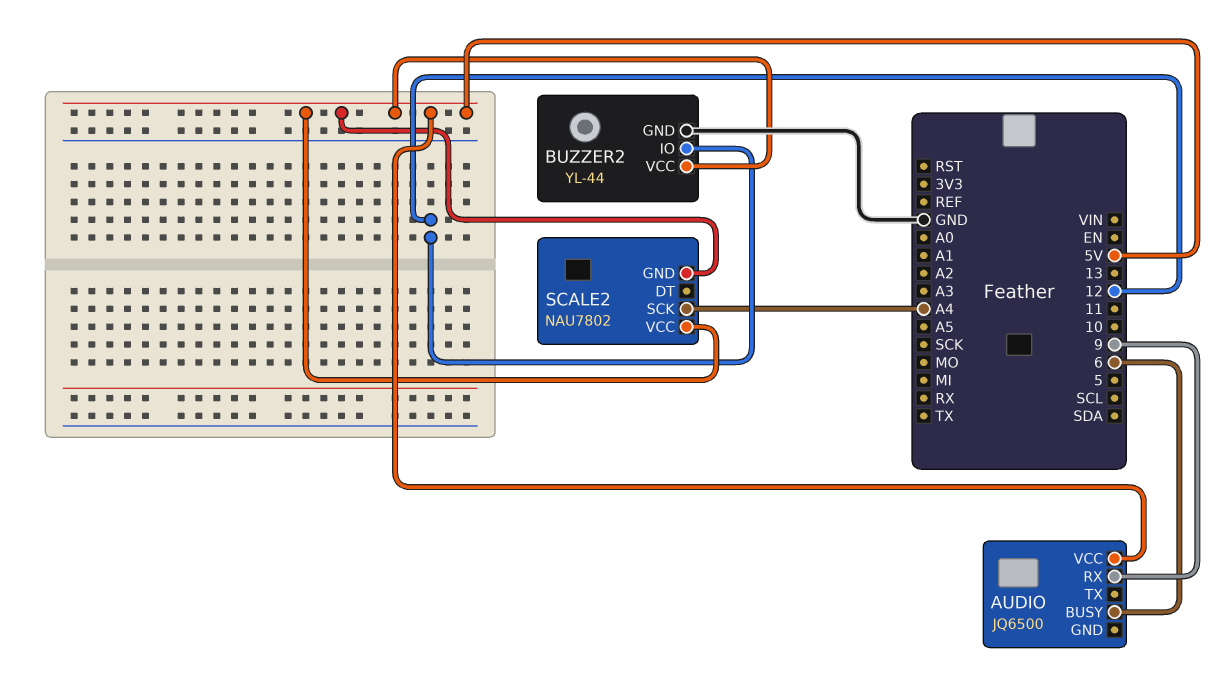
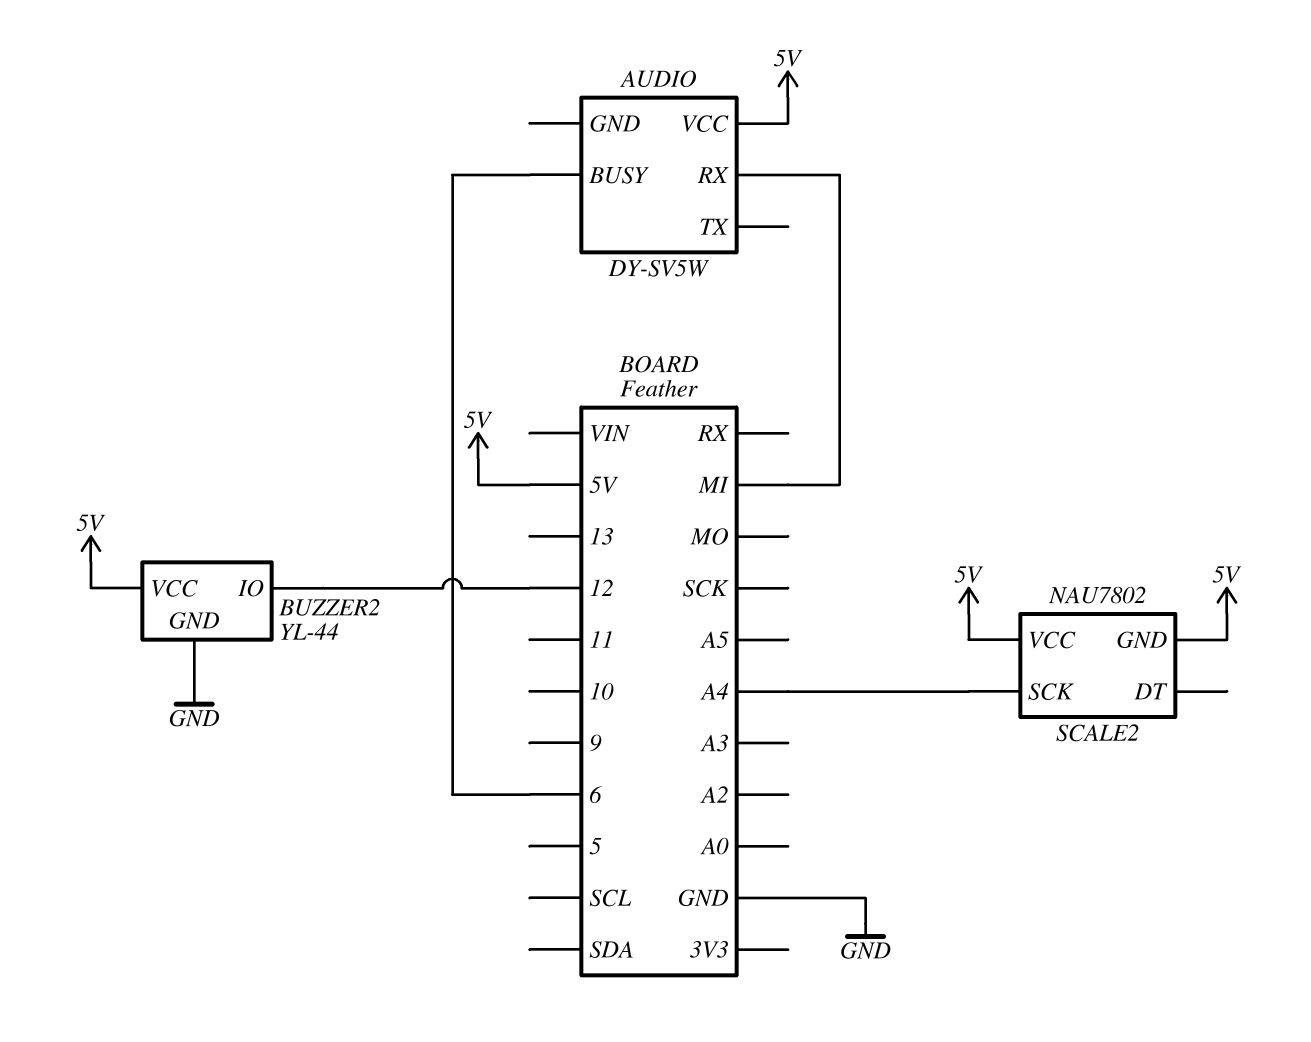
AUDIO: JQ6500 -> DY-SV5W
AUDIO pin RX: 9 -> MI

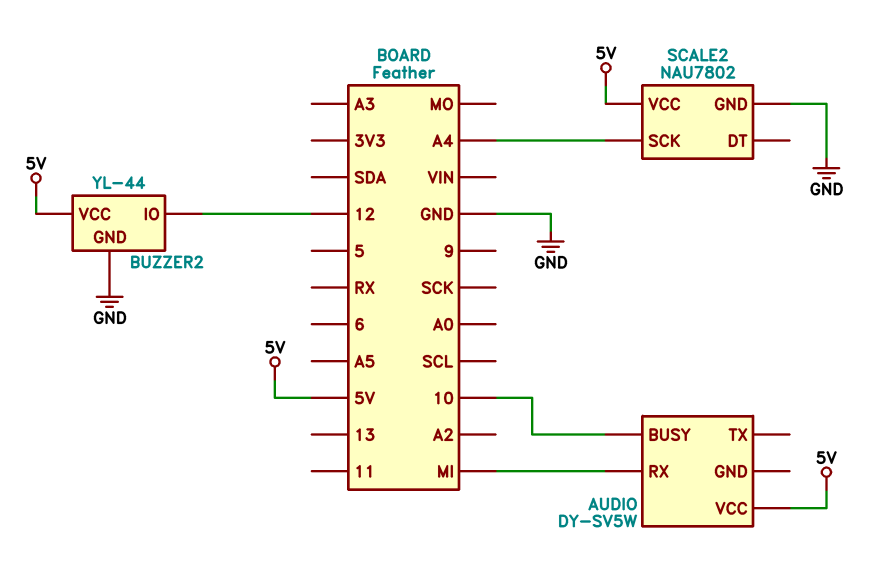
AUDIO pin BUSY: 6 -> 10
SCALE2 pin GND: 5V -> GND

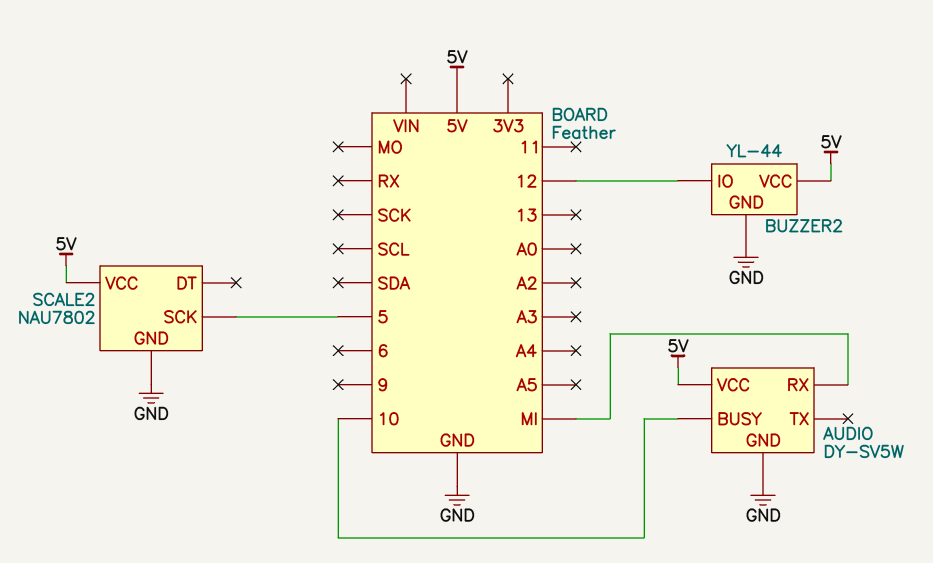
AUDIO pin GND: none -> GND
SCALE2 pin SCK: A4 -> 5

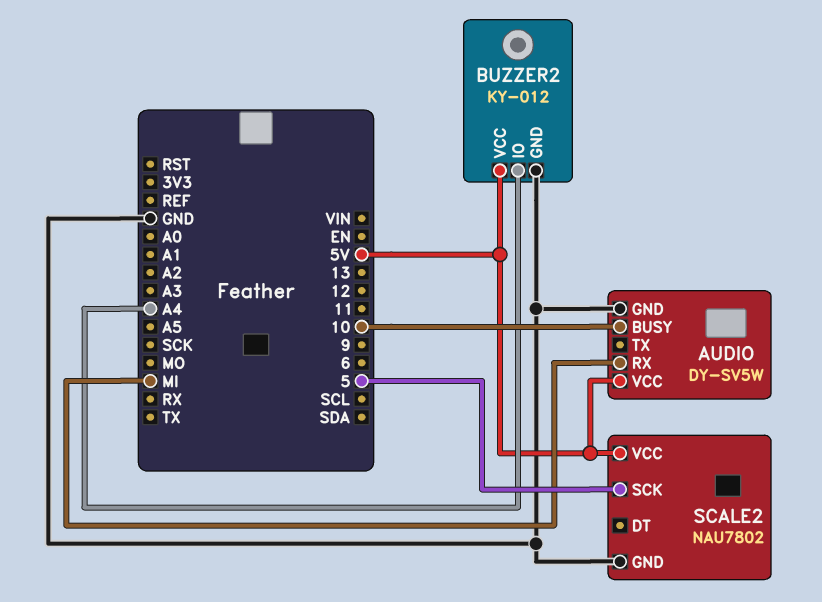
BUZZER2: YL-44 -> KY-012
BUZZER2 pin IO: 12 -> A4

